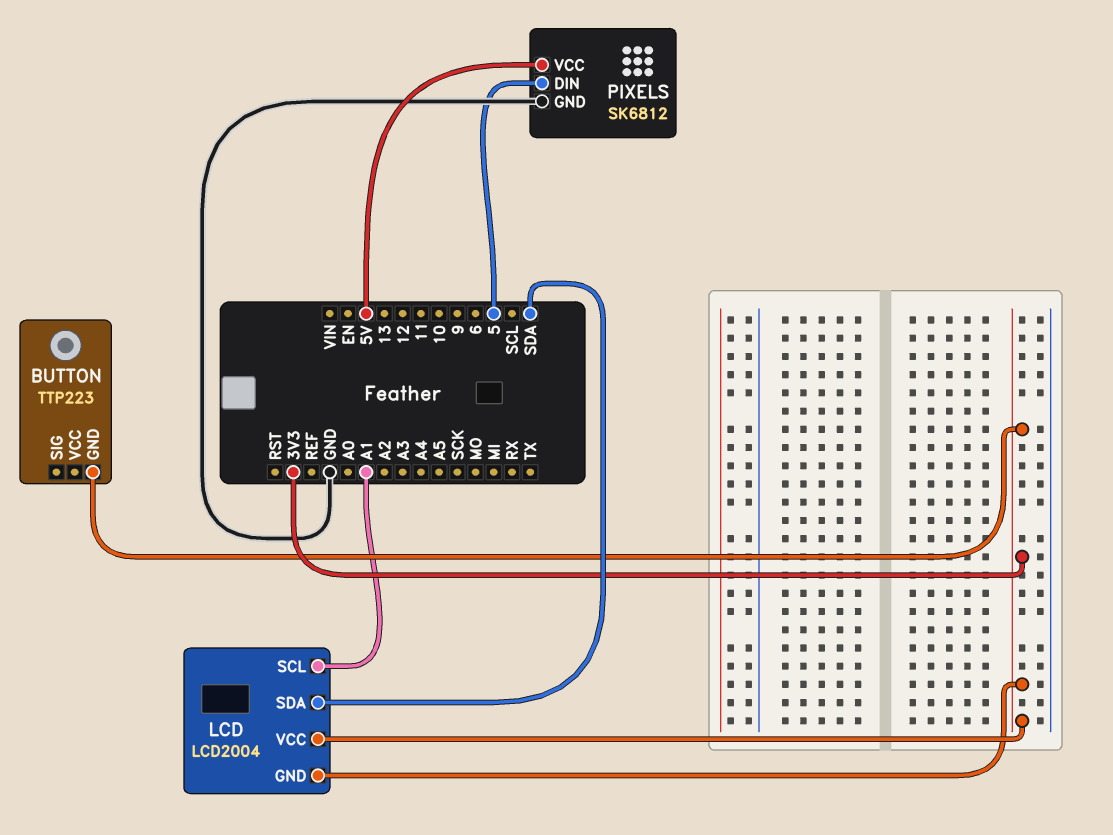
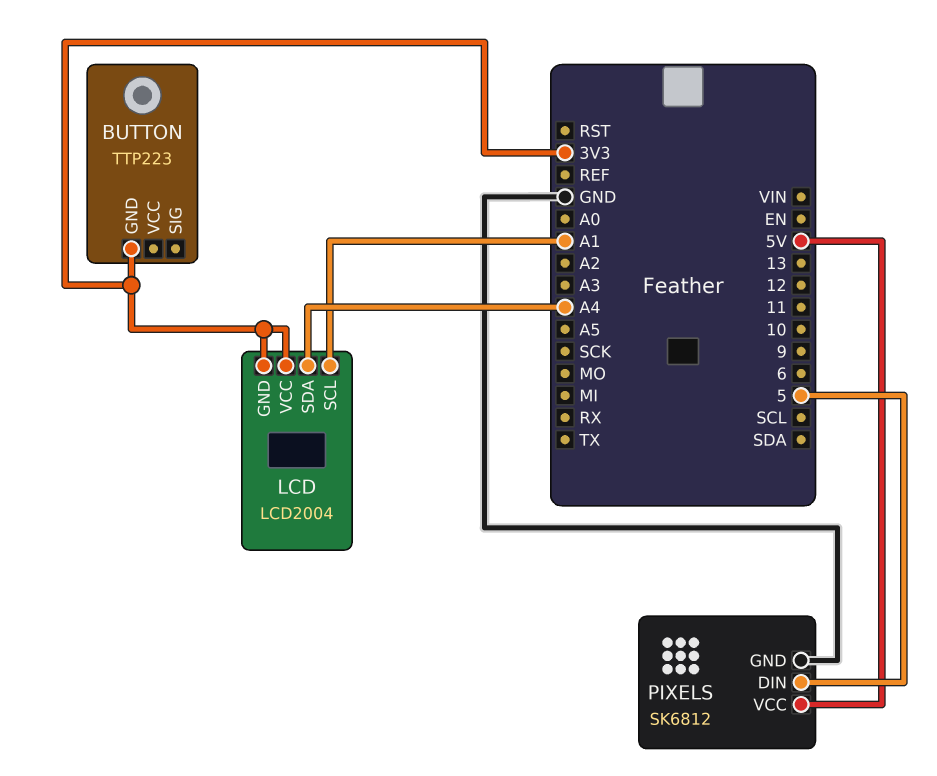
LCD pin SDA: SDA -> A4

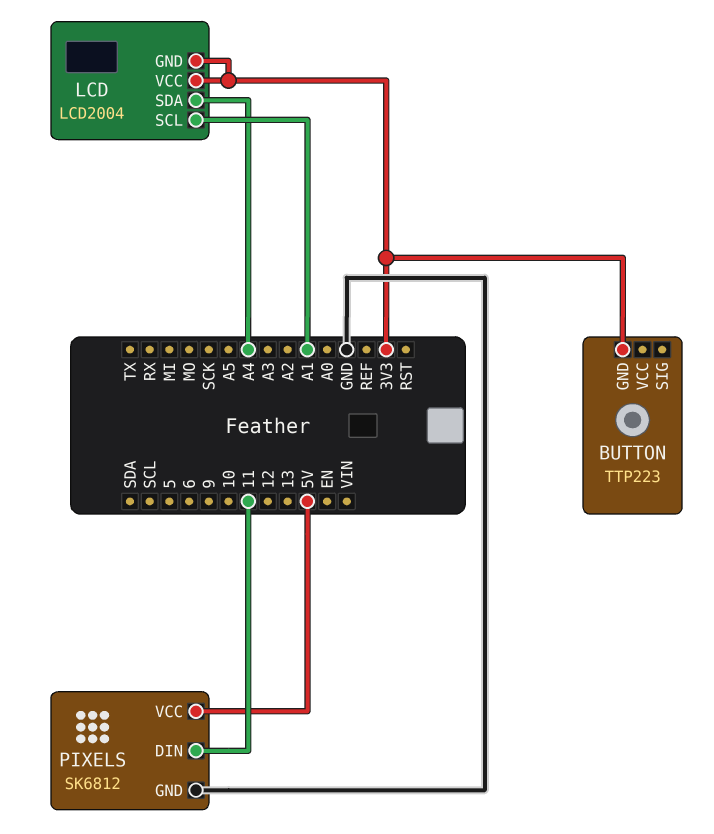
PIXELS pin DIN: 5 -> 11

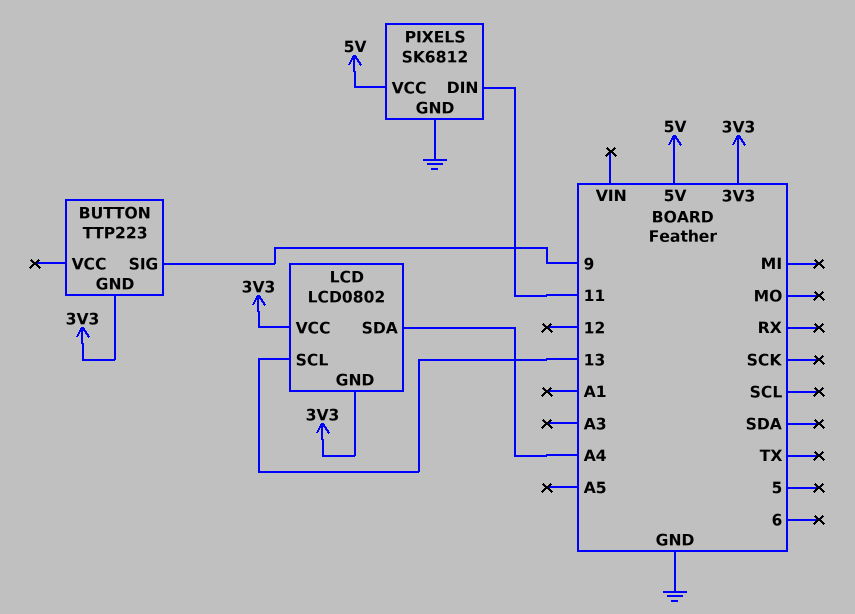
BUTTON pin SIG: none -> 9
LCD: LCD2004 -> LCD0802
LCD pin SCL: A1 -> 13

